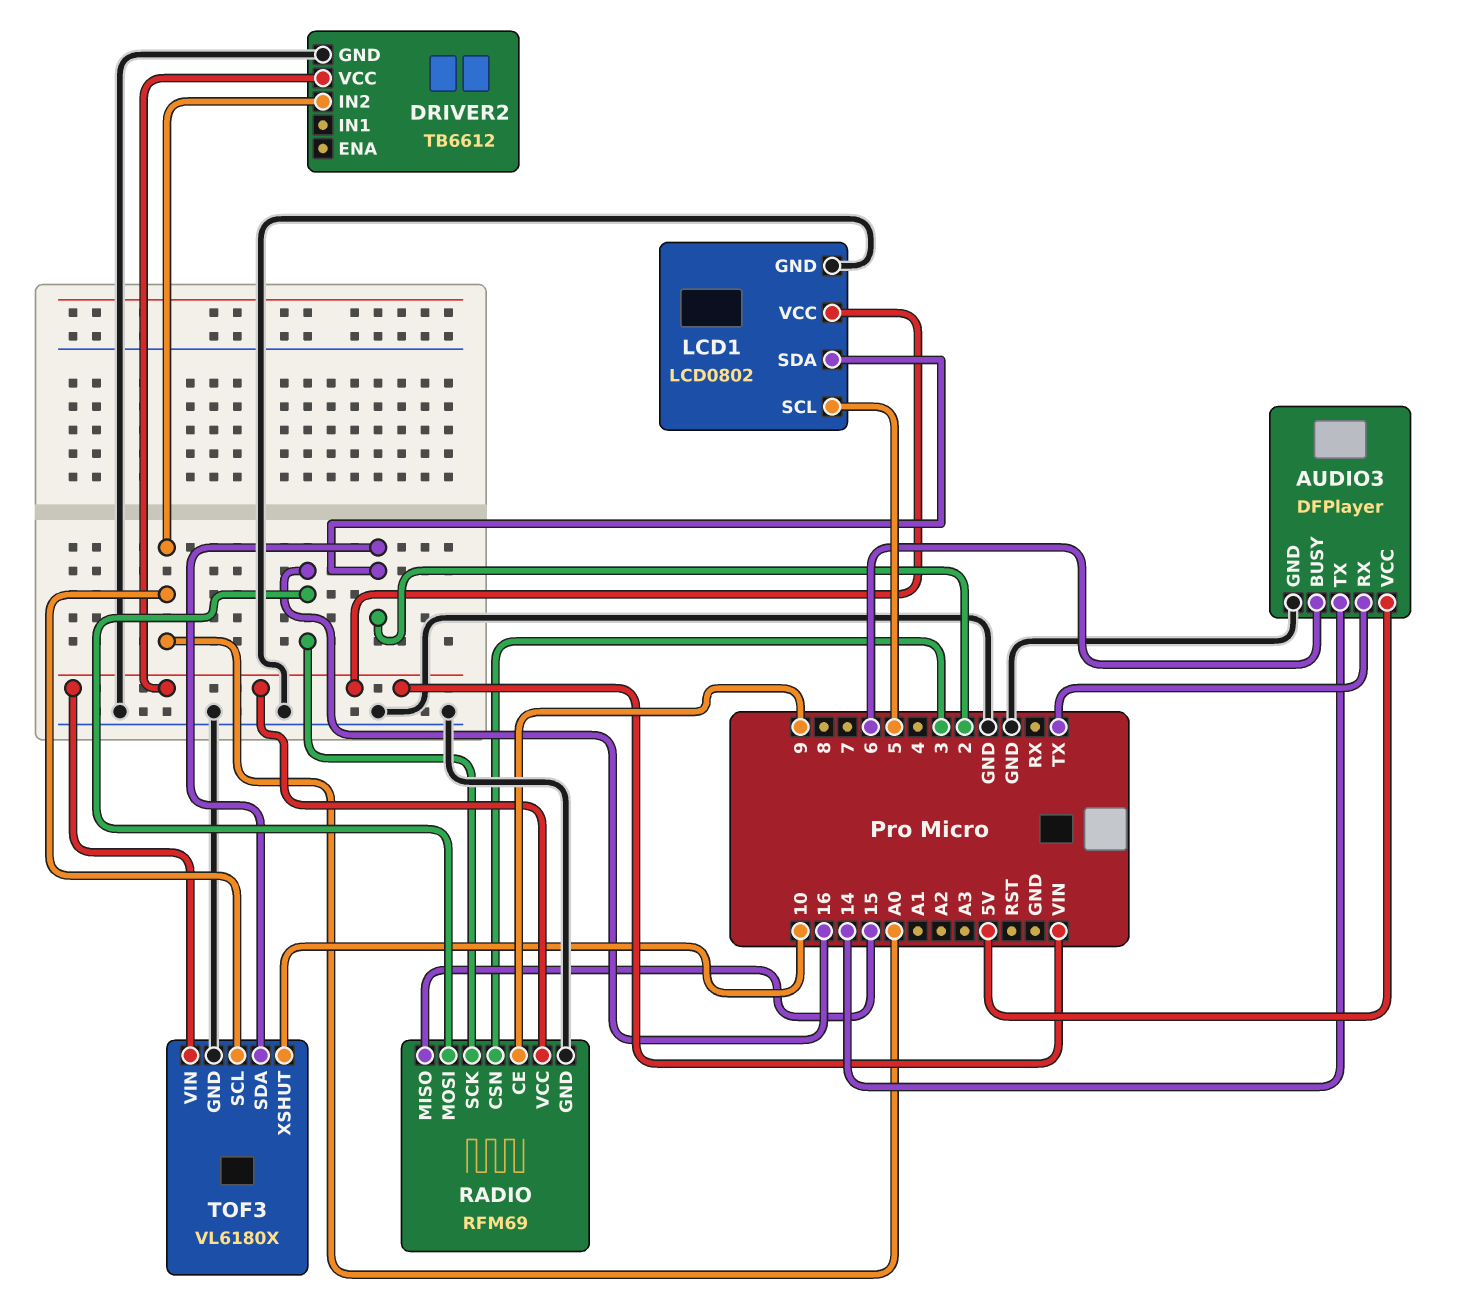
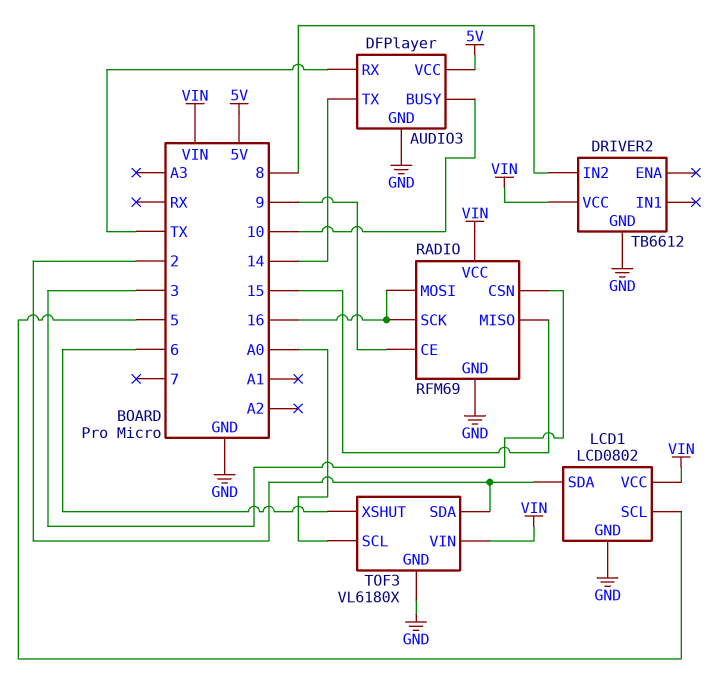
AUDIO3 pin BUSY: 6 -> 10
DRIVER2 pin IN2: A0 -> 8
TOF3 pin XSHUT: 10 -> 6

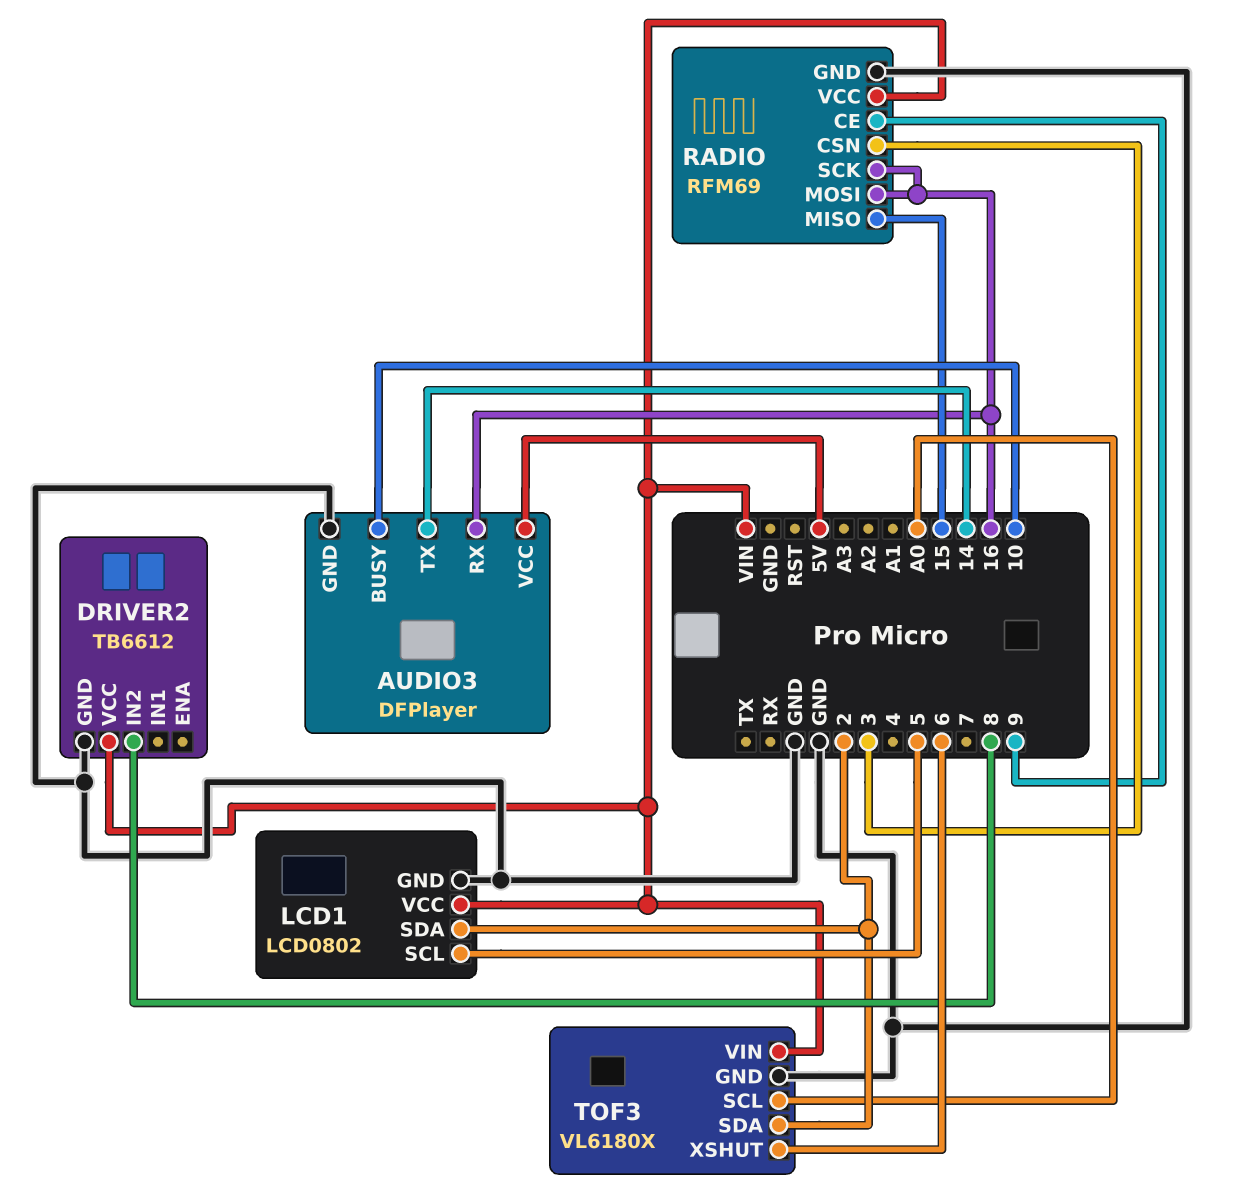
AUDIO3 pin RX: TX -> 16

